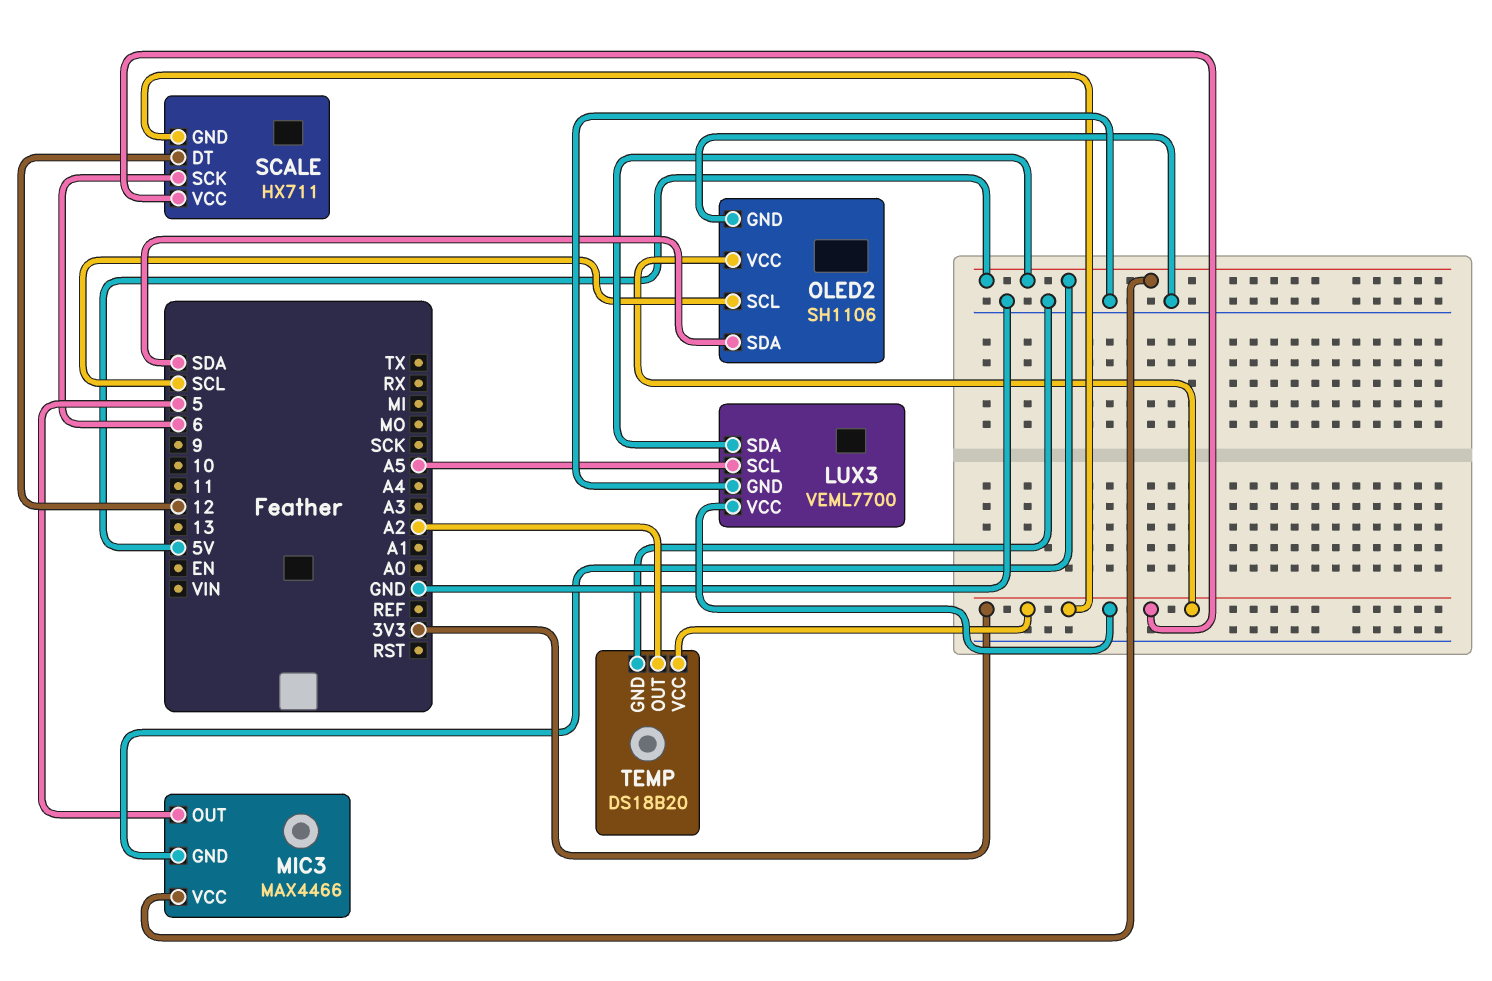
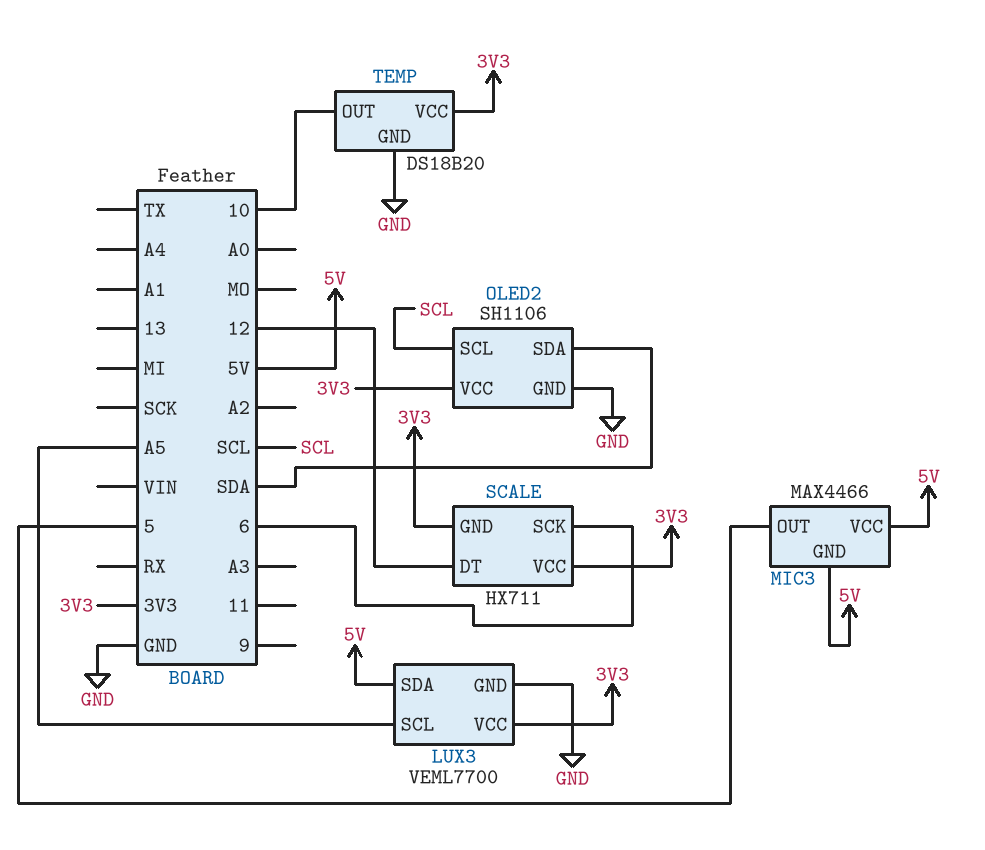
TEMP pin OUT: A2 -> 10

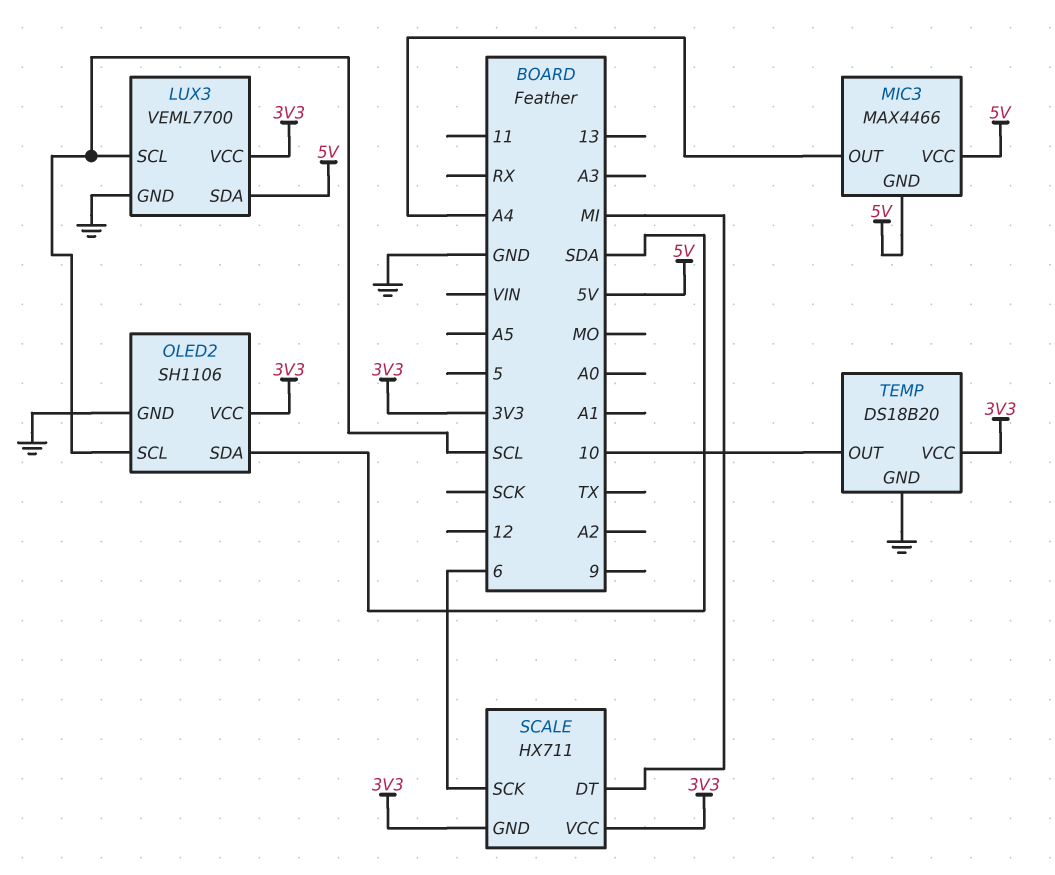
LUX3 pin SCL: A5 -> SCL
MIC3 pin OUT: 5 -> A4
SCALE pin DT: 12 -> MI

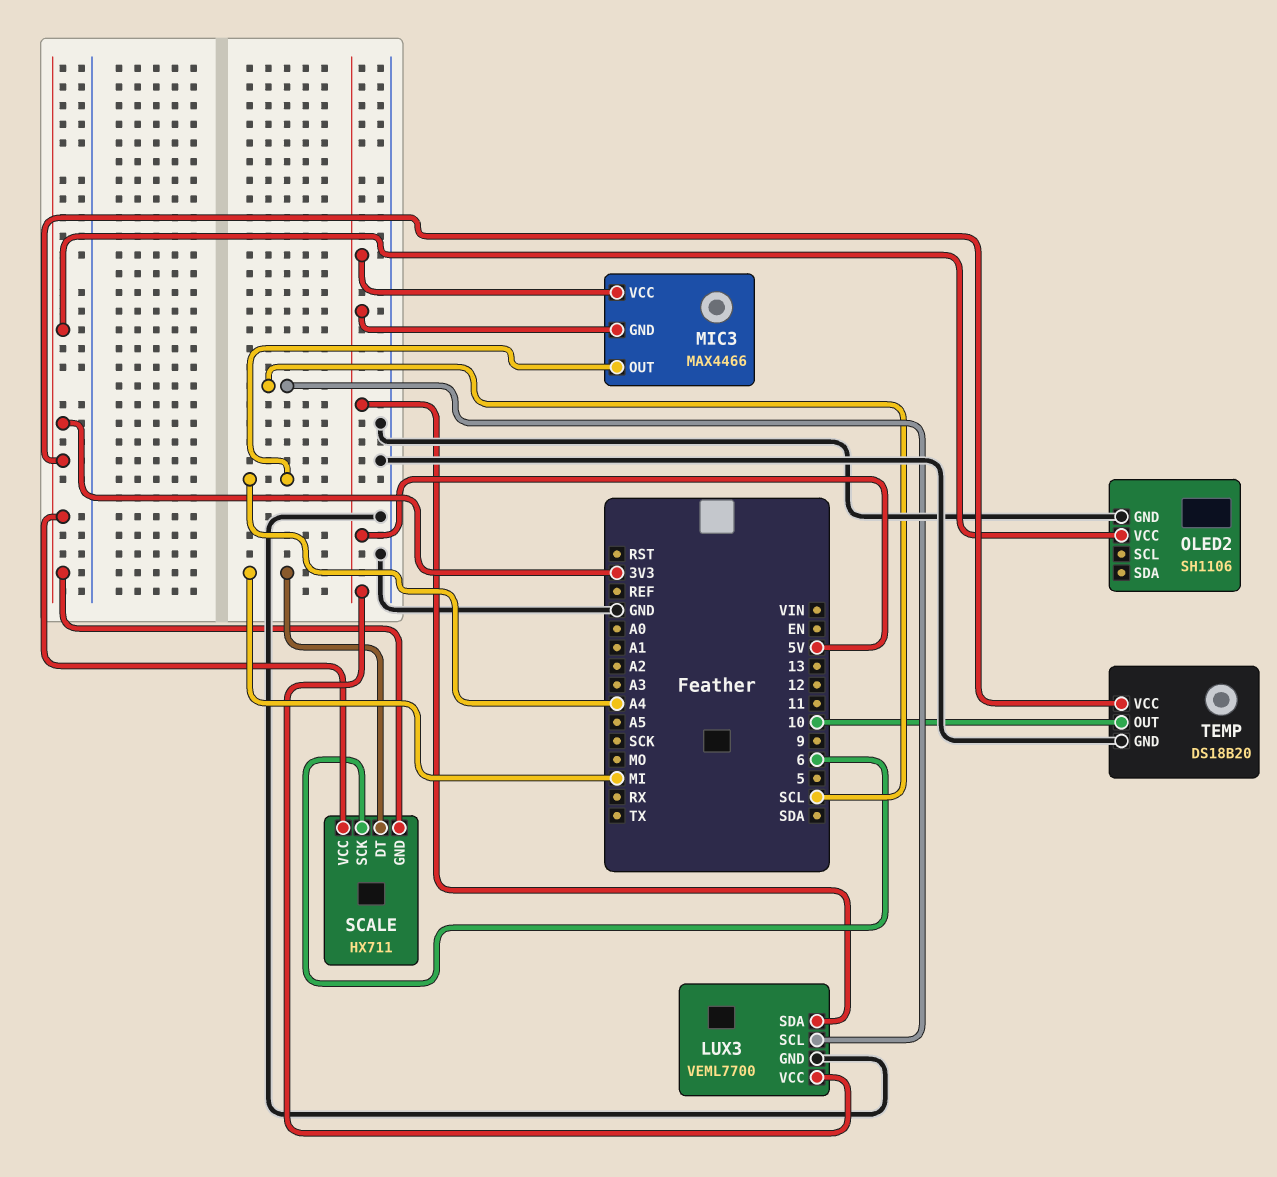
LUX3 pin VCC: 3V3 -> 5V
OLED2 pin SCL: SCL -> none
OLED2 pin SDA: SDA -> none

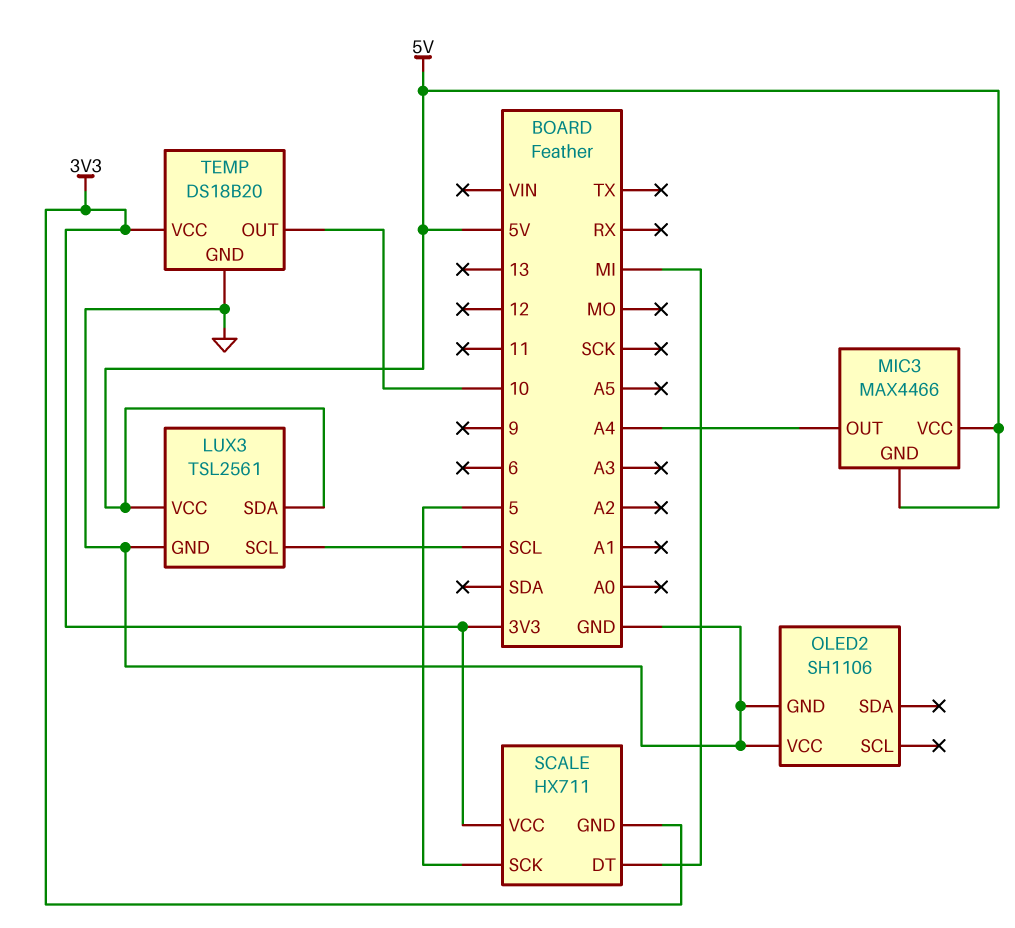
LUX3: VEML7700 -> TSL2561
OLED2 pin VCC: 3V3 -> GND
SCALE pin SCK: 6 -> 5

